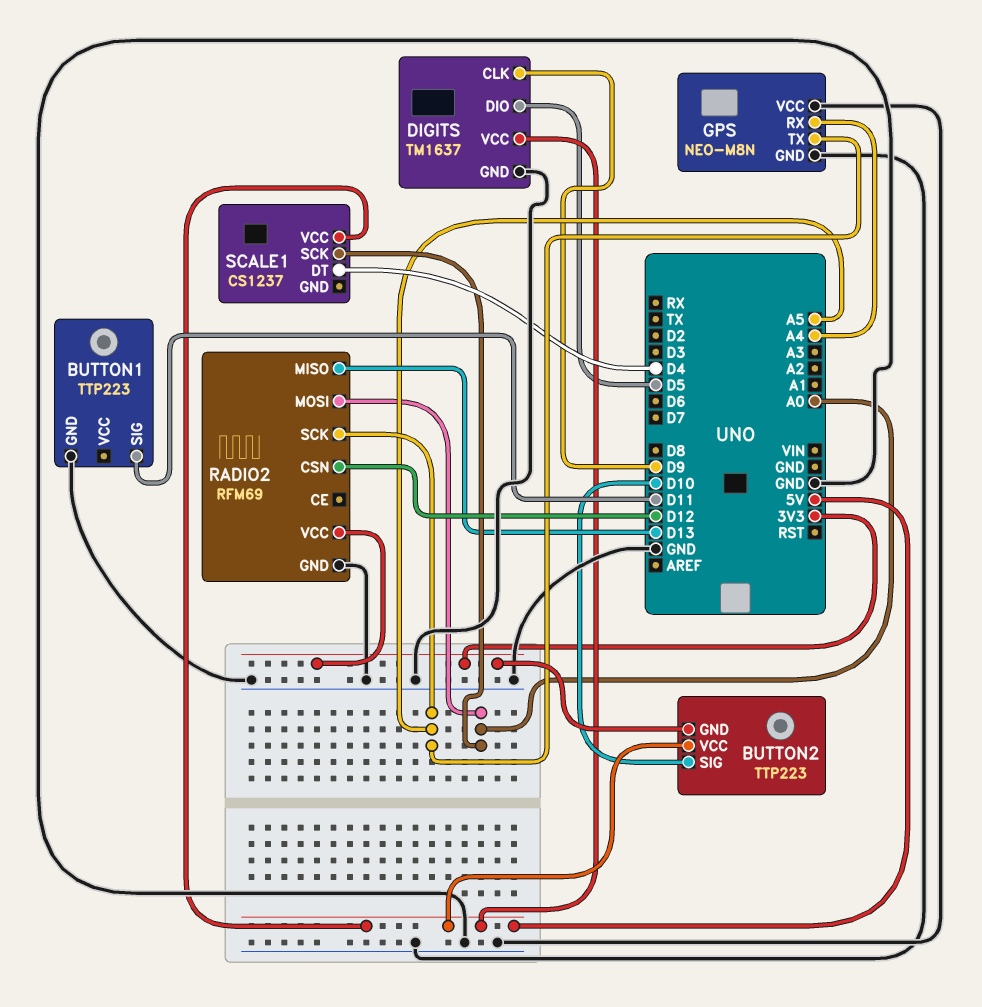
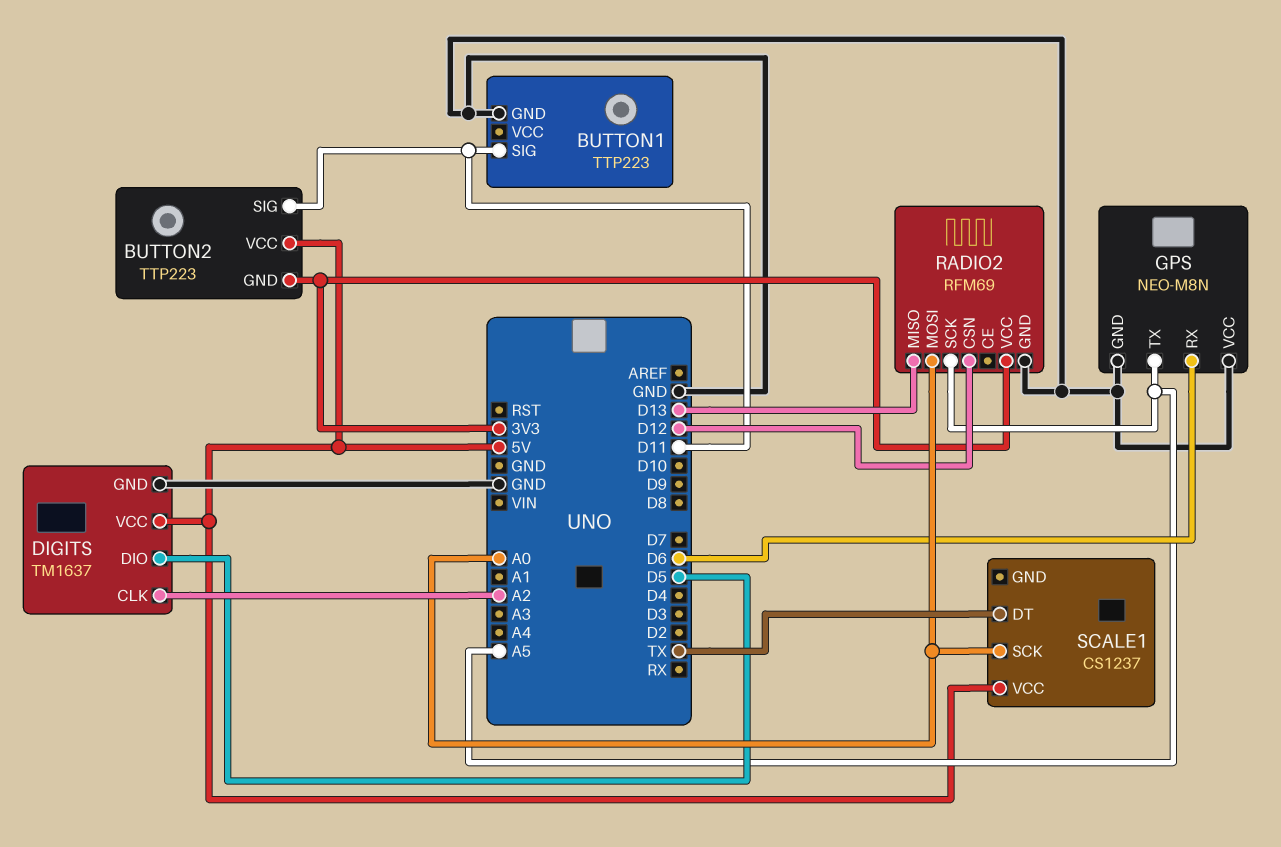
BUTTON2 pin SIG: D10 -> D11
DIGITS pin CLK: D9 -> A2
GPS pin RX: A4 -> D6
SCALE1 pin DT: D4 -> TX

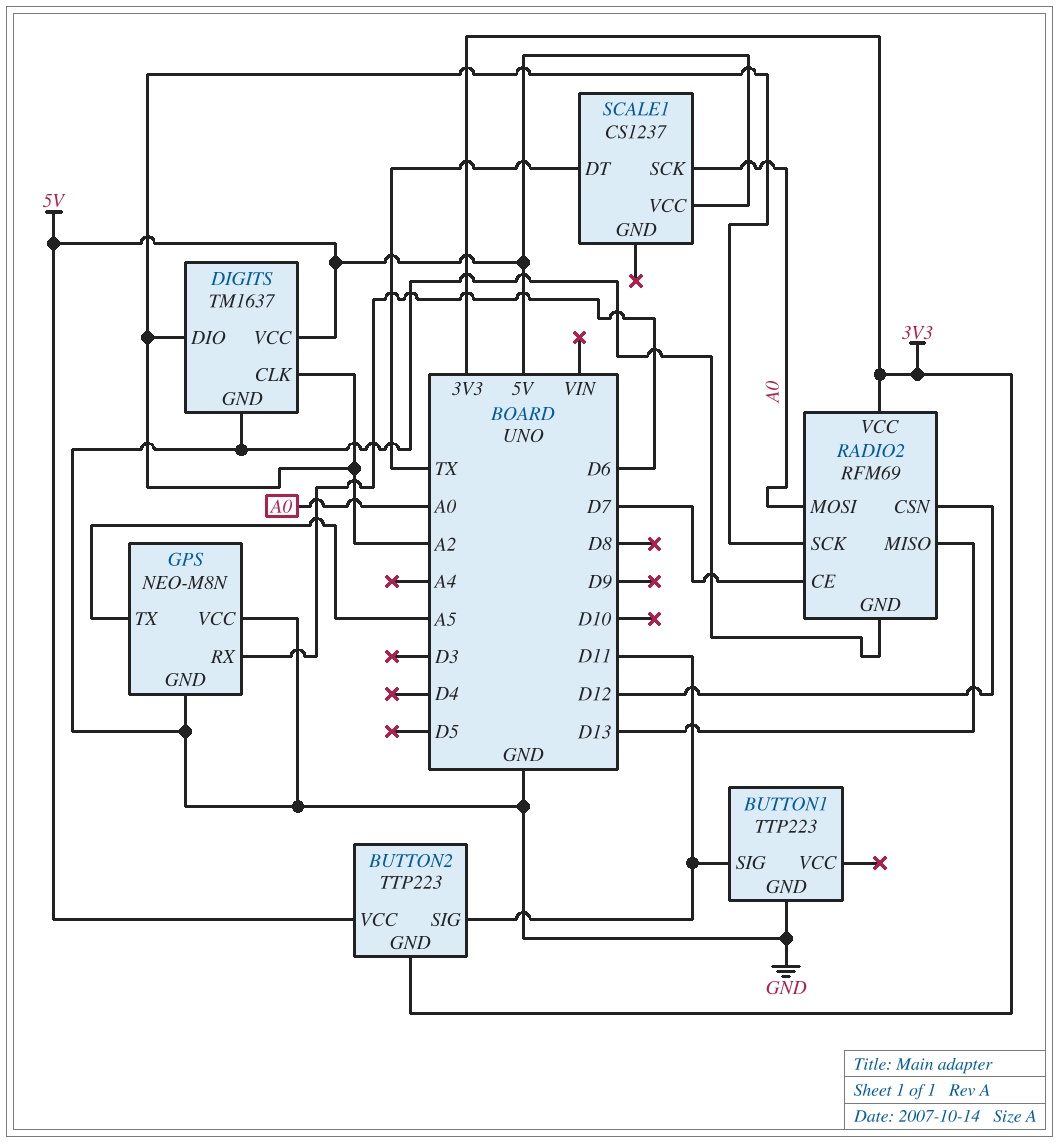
DIGITS pin DIO: D5 -> A2
RADIO2 pin CE: none -> D7
RADIO2 pin SCK: A5 -> A2

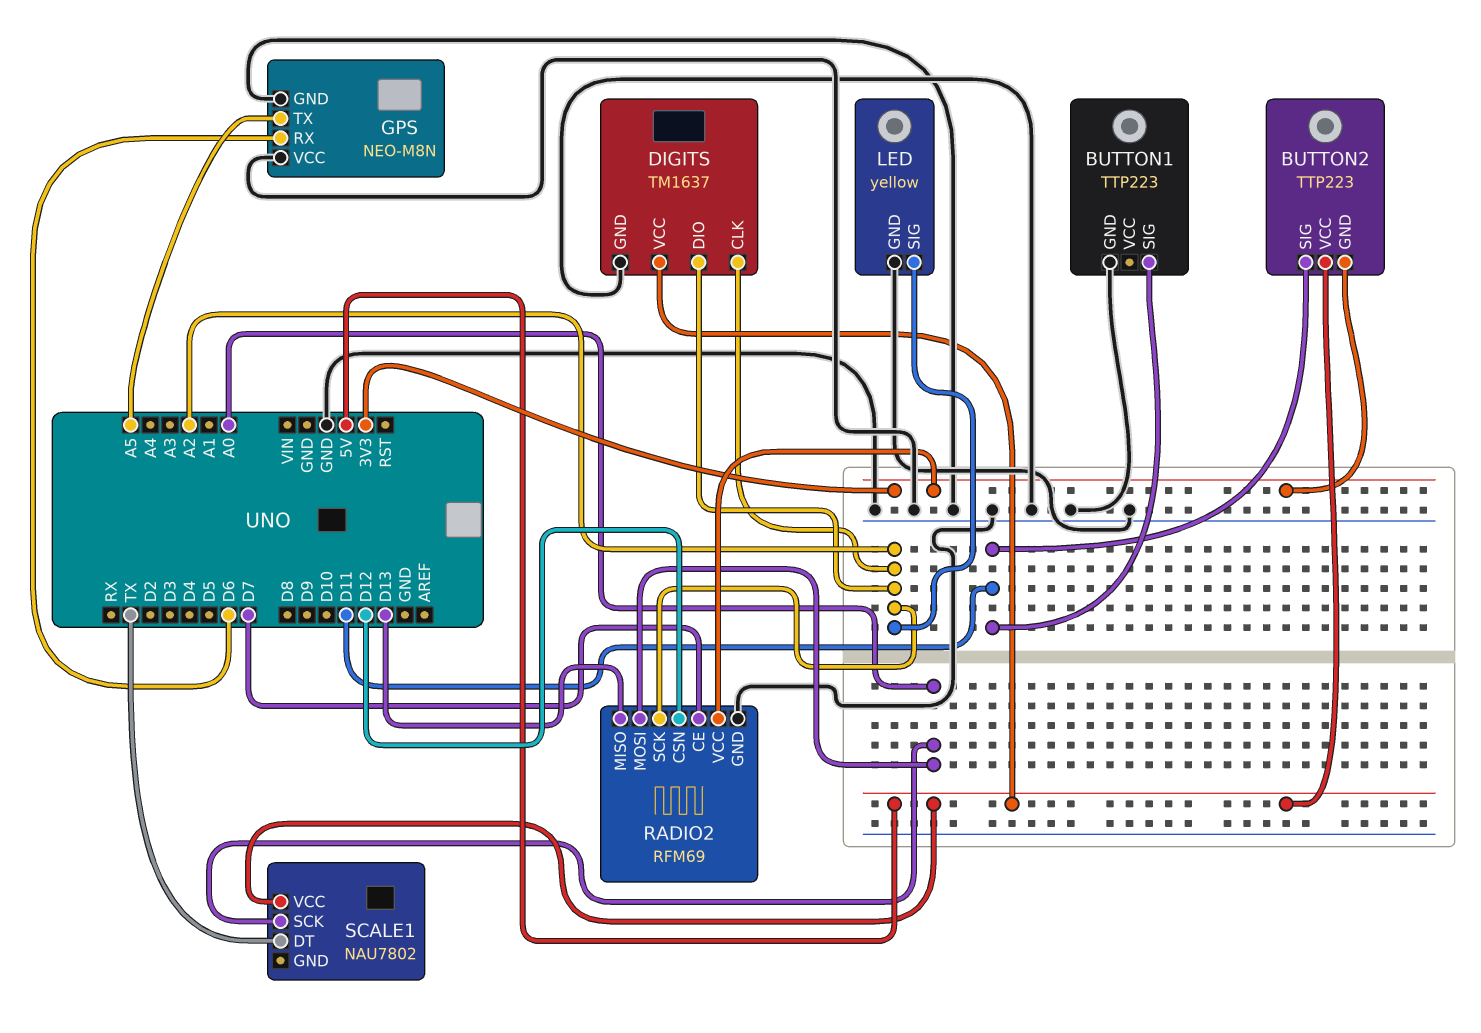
LED: none -> yellow
LED pin GND: none -> GND
LED pin SIG: none -> A2
SCALE1: CS1237 -> NAU7802

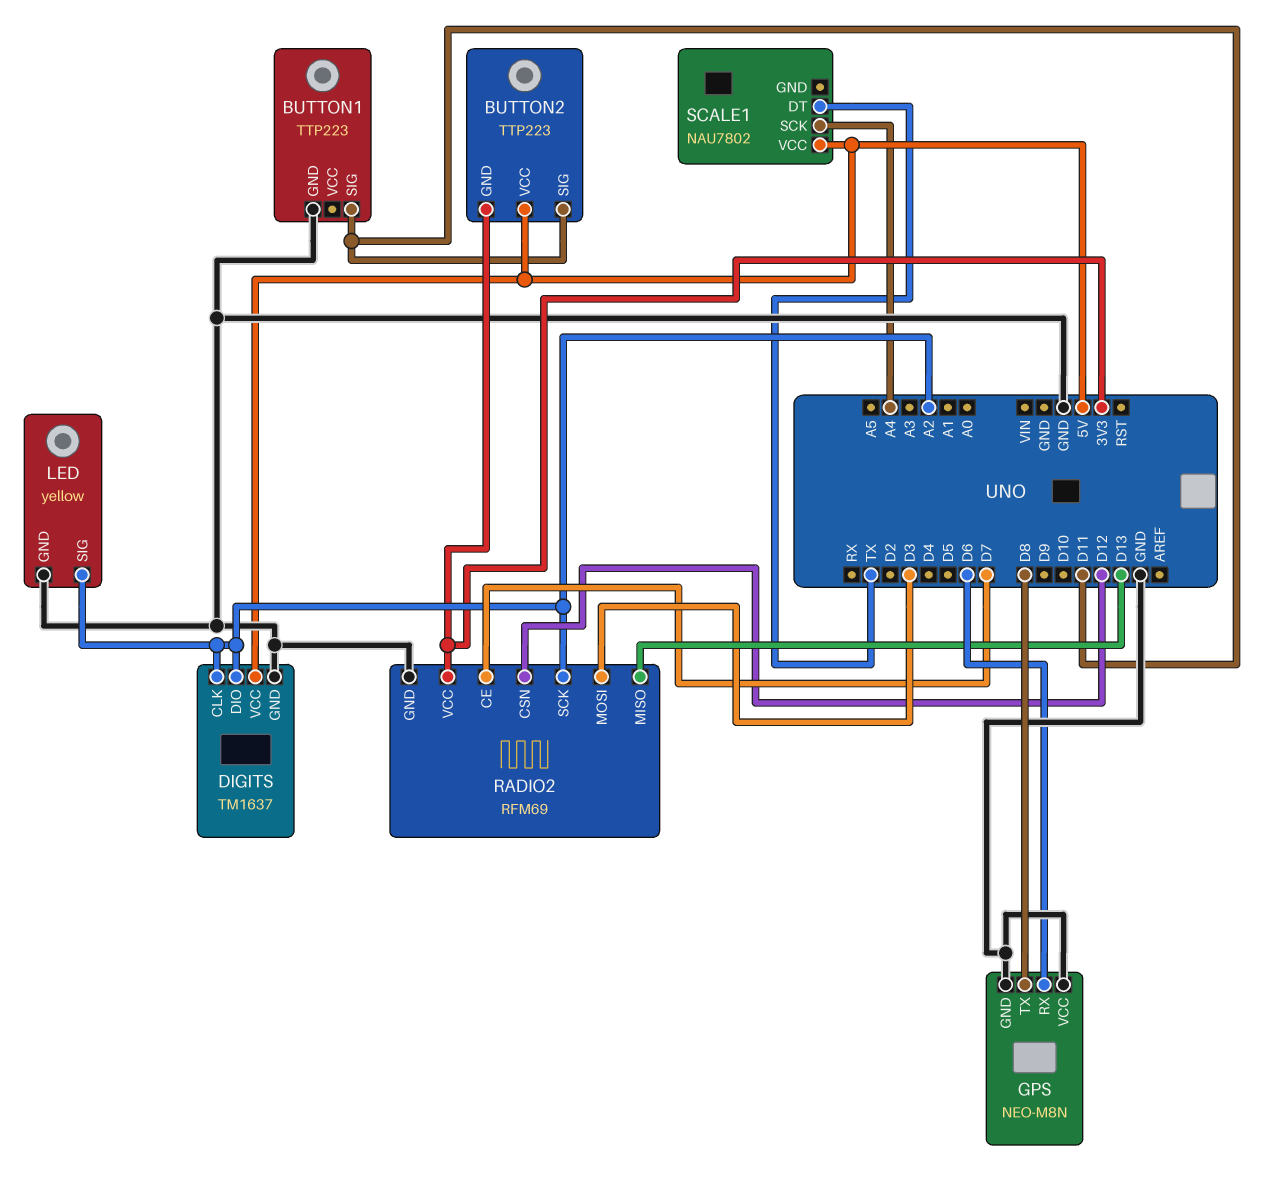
GPS pin TX: A5 -> D8
RADIO2 pin MOSI: A0 -> D3
SCALE1 pin SCK: A0 -> A4

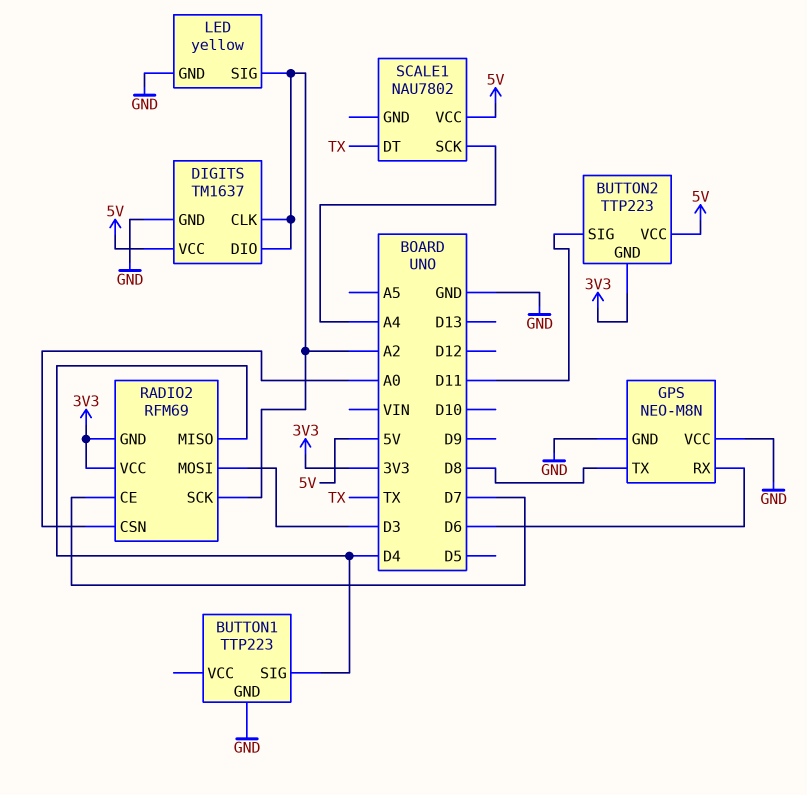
BUTTON1 pin SIG: D11 -> D4
RADIO2 pin CSN: D12 -> A0
RADIO2 pin GND: GND -> 3V3
RADIO2 pin MISO: D13 -> D4

